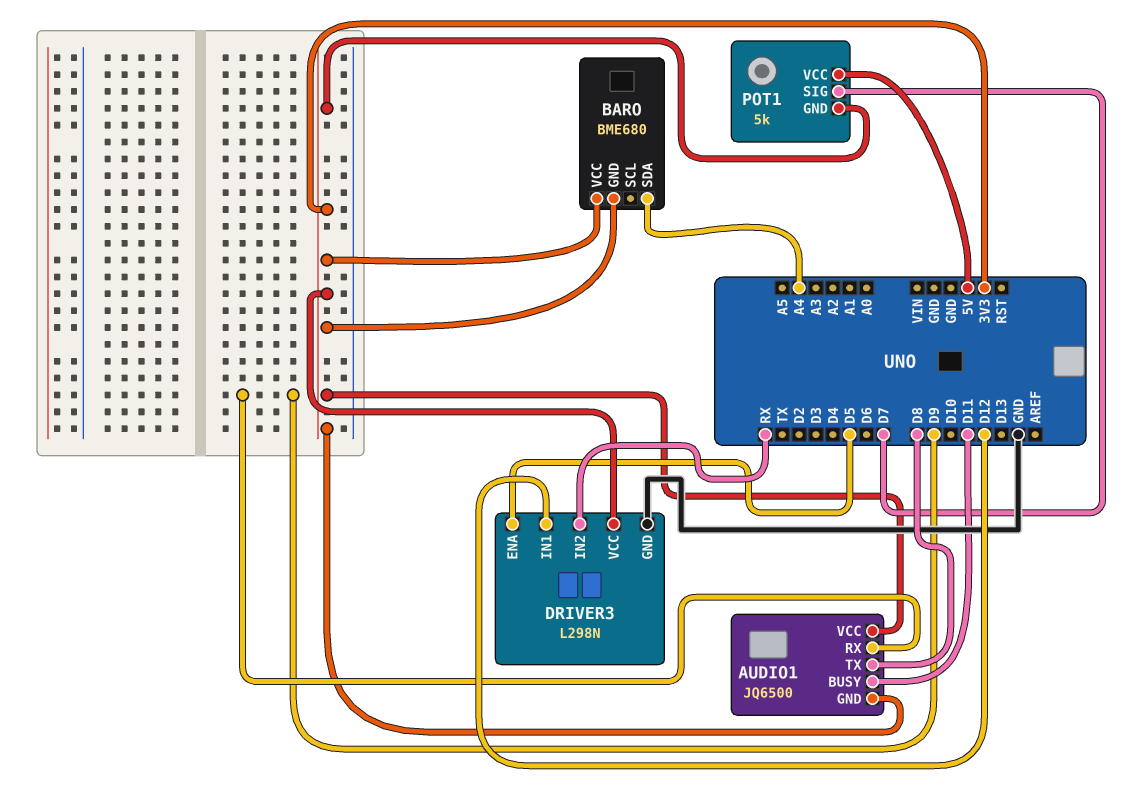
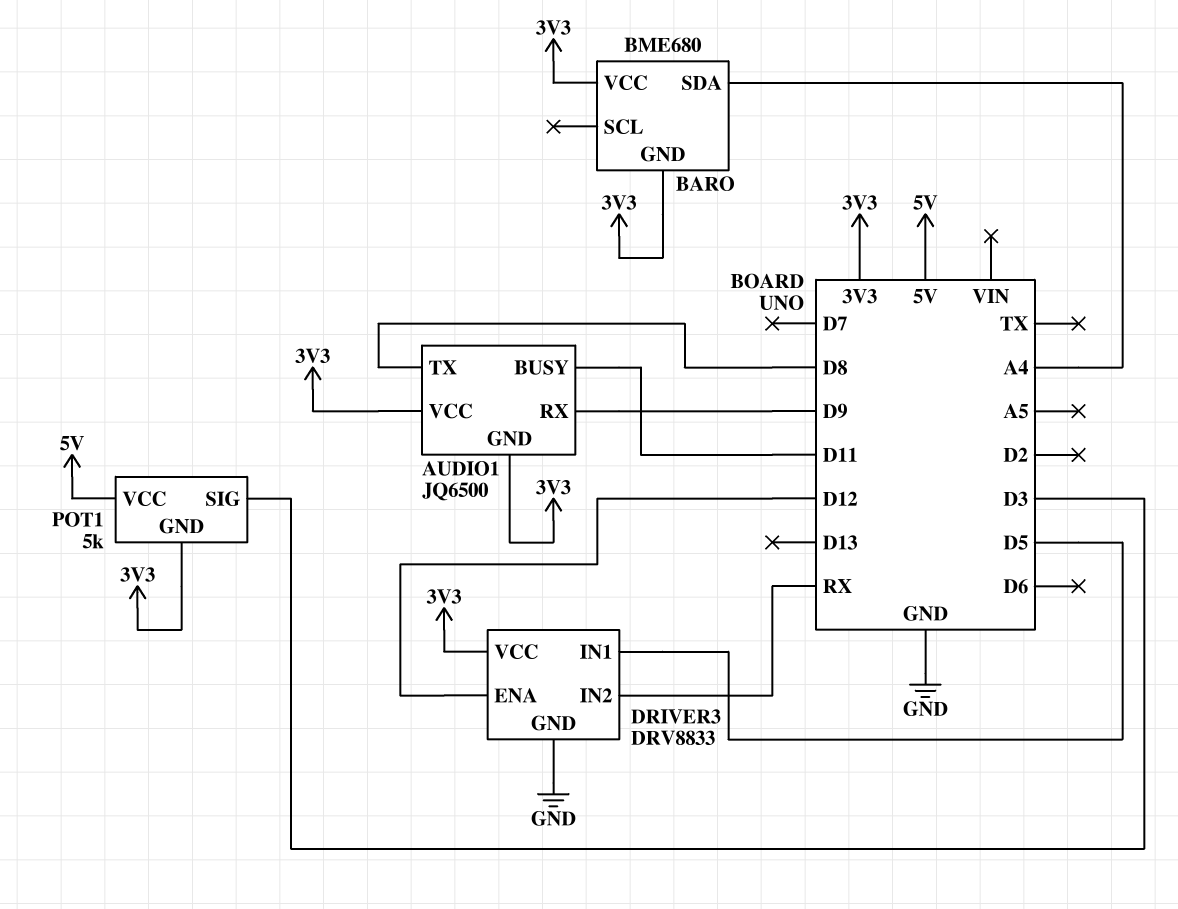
DRIVER3: L298N -> DRV8833
DRIVER3 pin ENA: D5 -> D12
DRIVER3 pin IN1: D12 -> D5
POT1 pin SIG: D7 -> D3

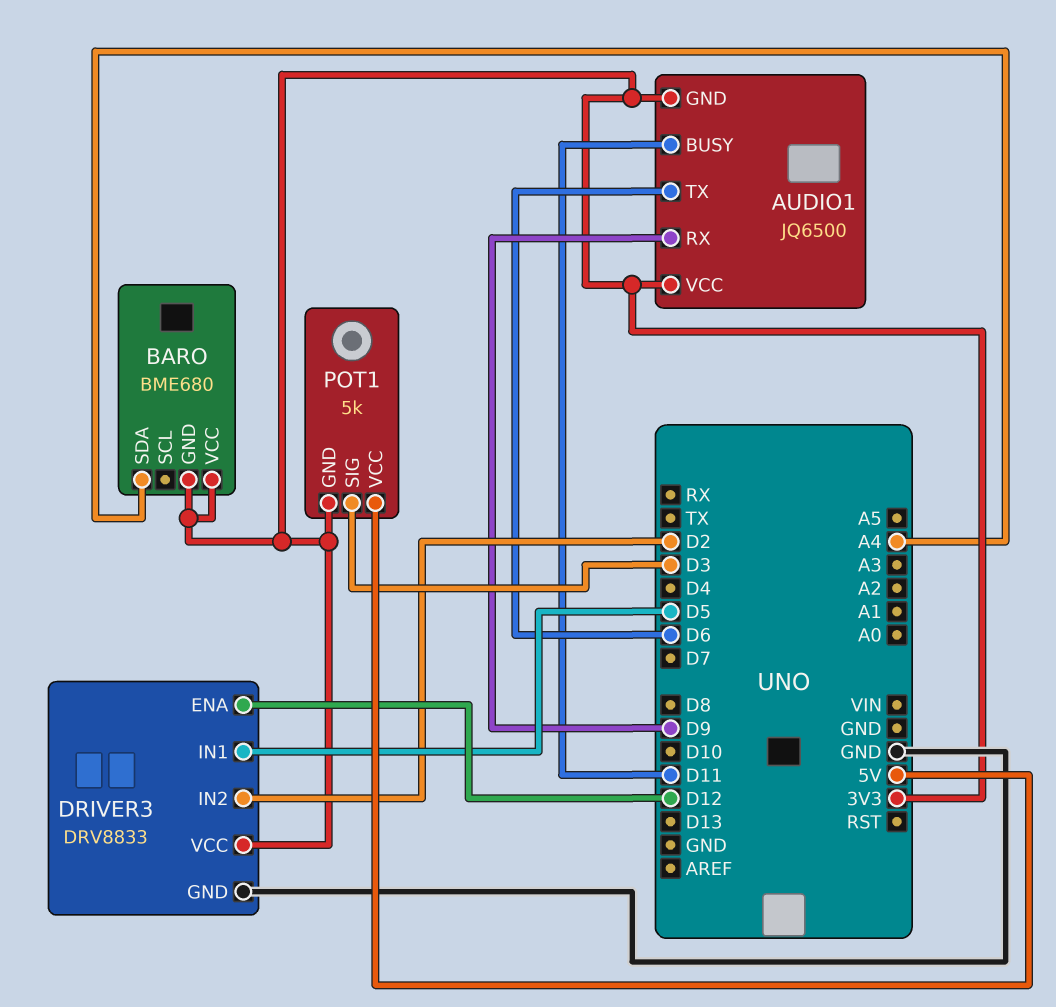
AUDIO1 pin TX: D8 -> D6
DRIVER3 pin IN2: RX -> D2

